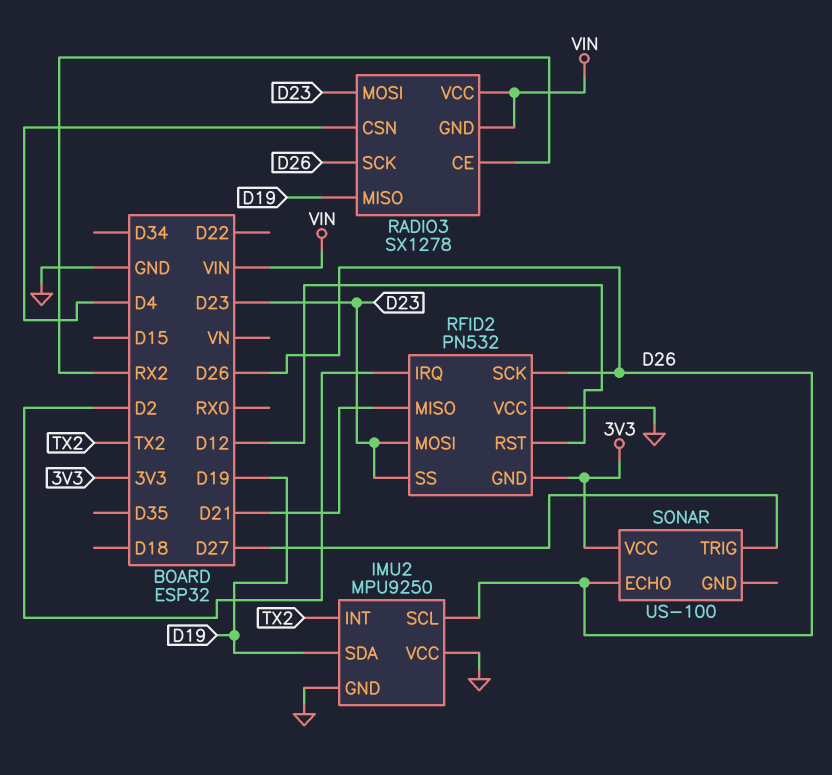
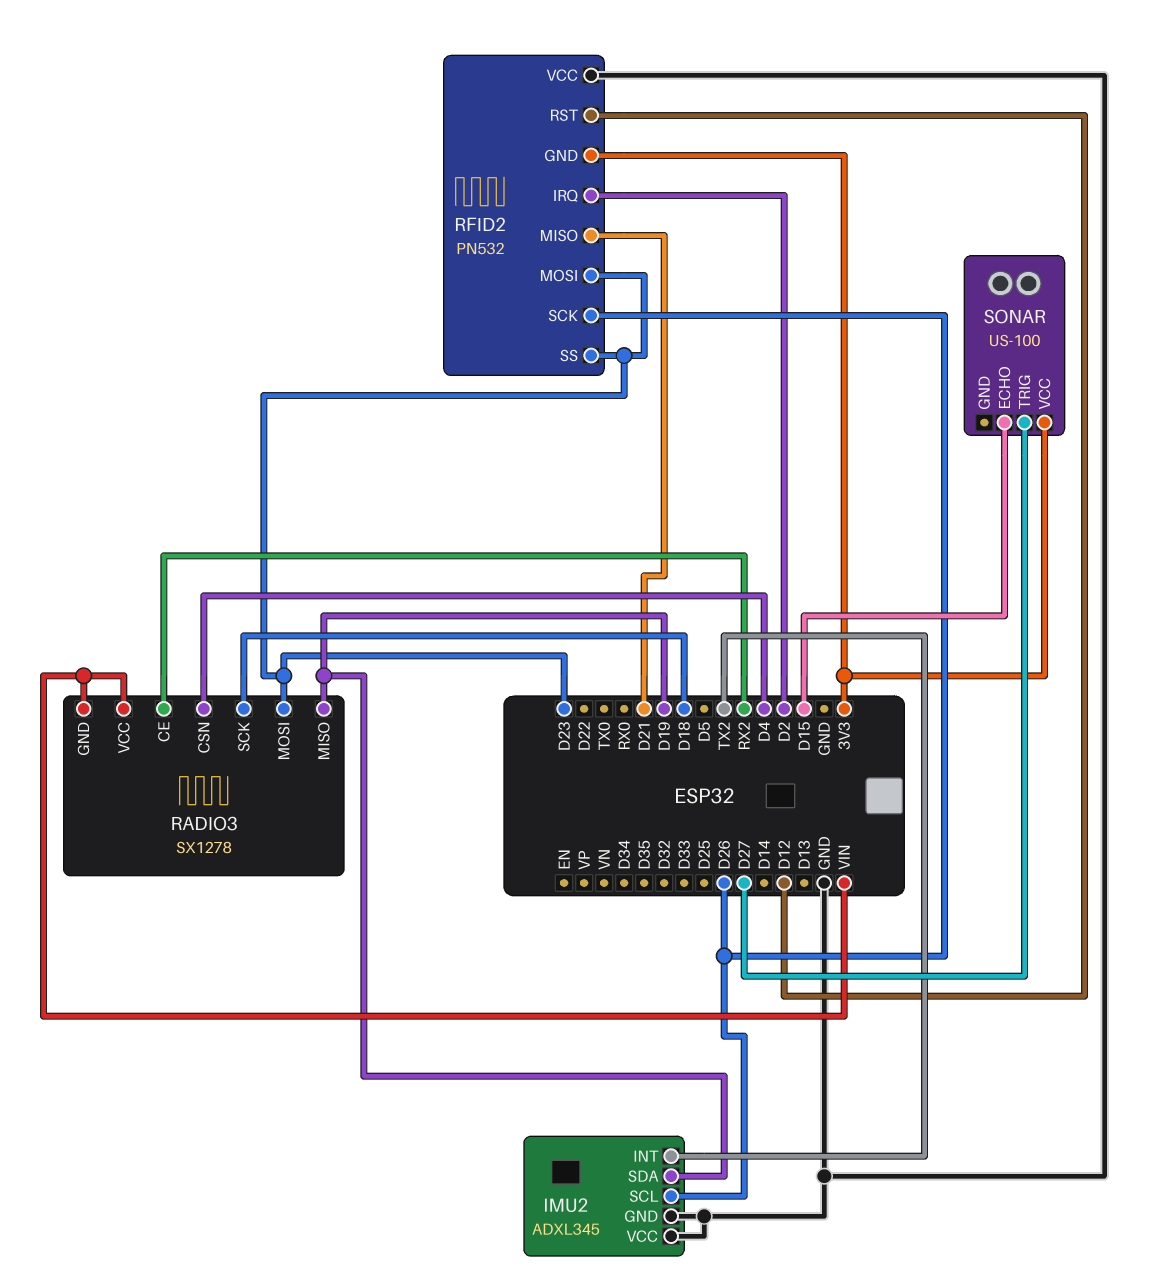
IMU2: MPU9250 -> ADXL345
RADIO3 pin SCK: D26 -> D18
SONAR pin ECHO: D26 -> D15

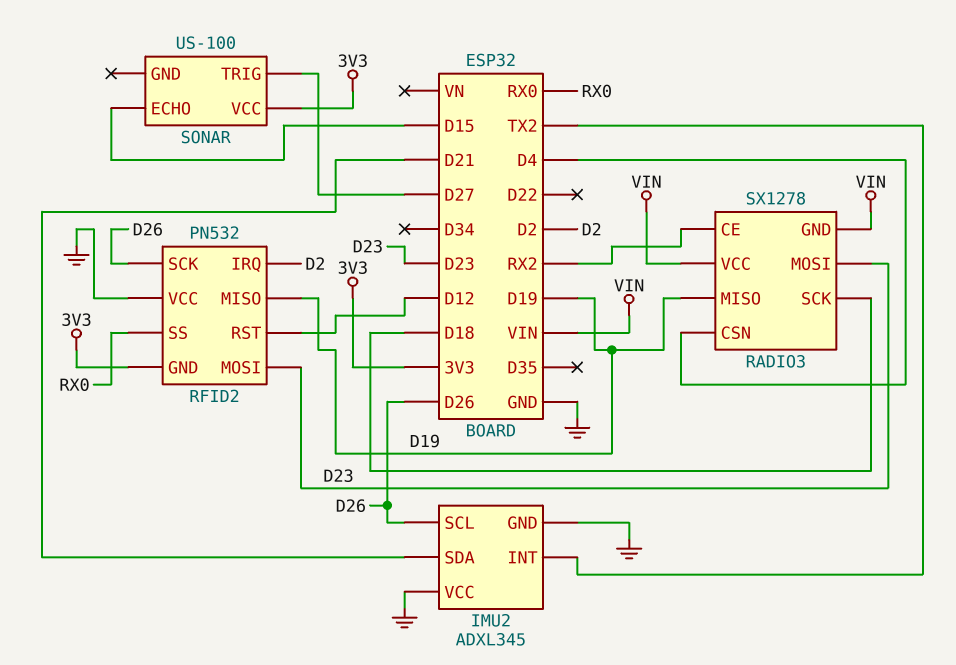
IMU2 pin SDA: D19 -> D21
RFID2 pin MISO: D21 -> D19
RFID2 pin SS: D23 -> RX0

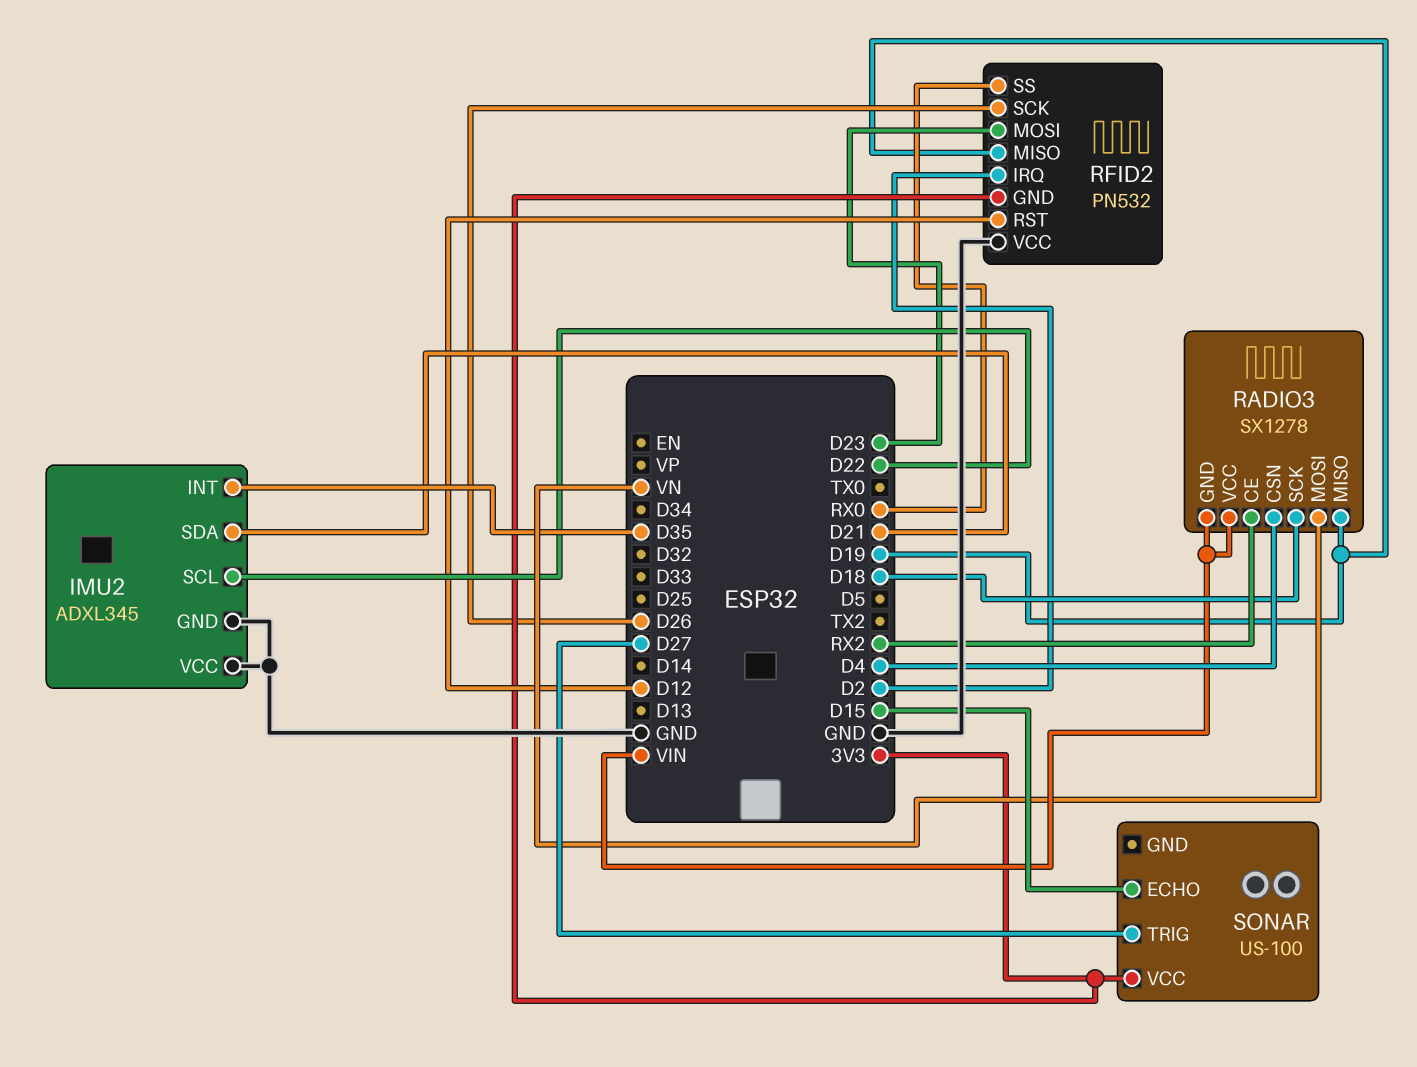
IMU2 pin INT: TX2 -> D35
IMU2 pin SCL: D26 -> D22
RADIO3 pin MOSI: D23 -> VN

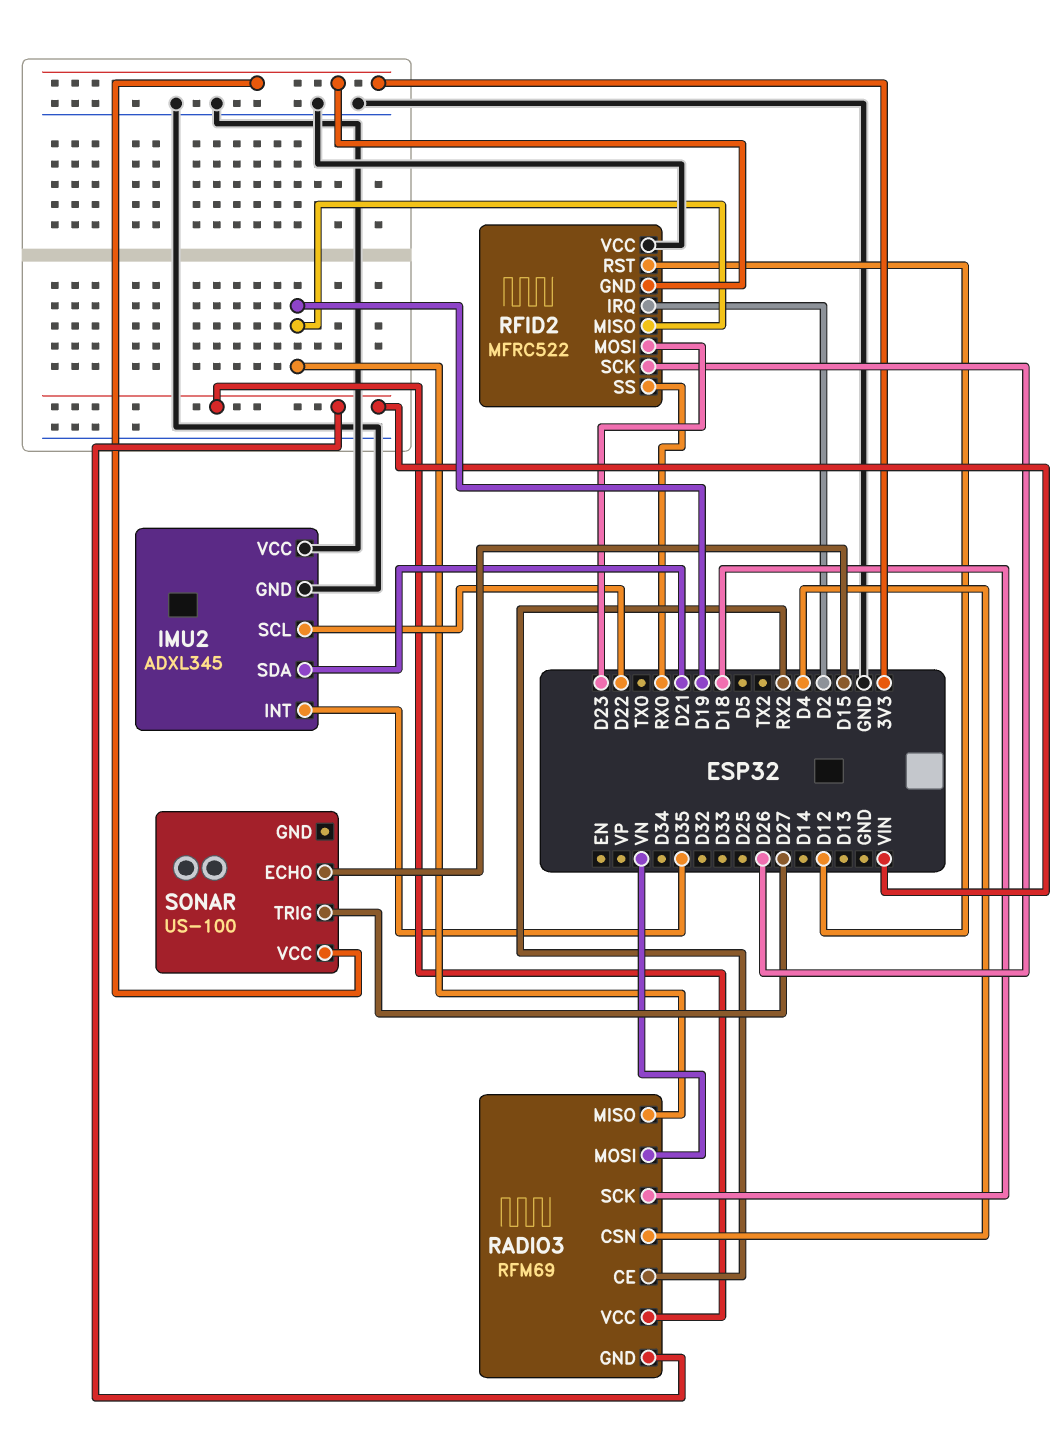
RADIO3: SX1278 -> RFM69
RFID2: PN532 -> MFRC522

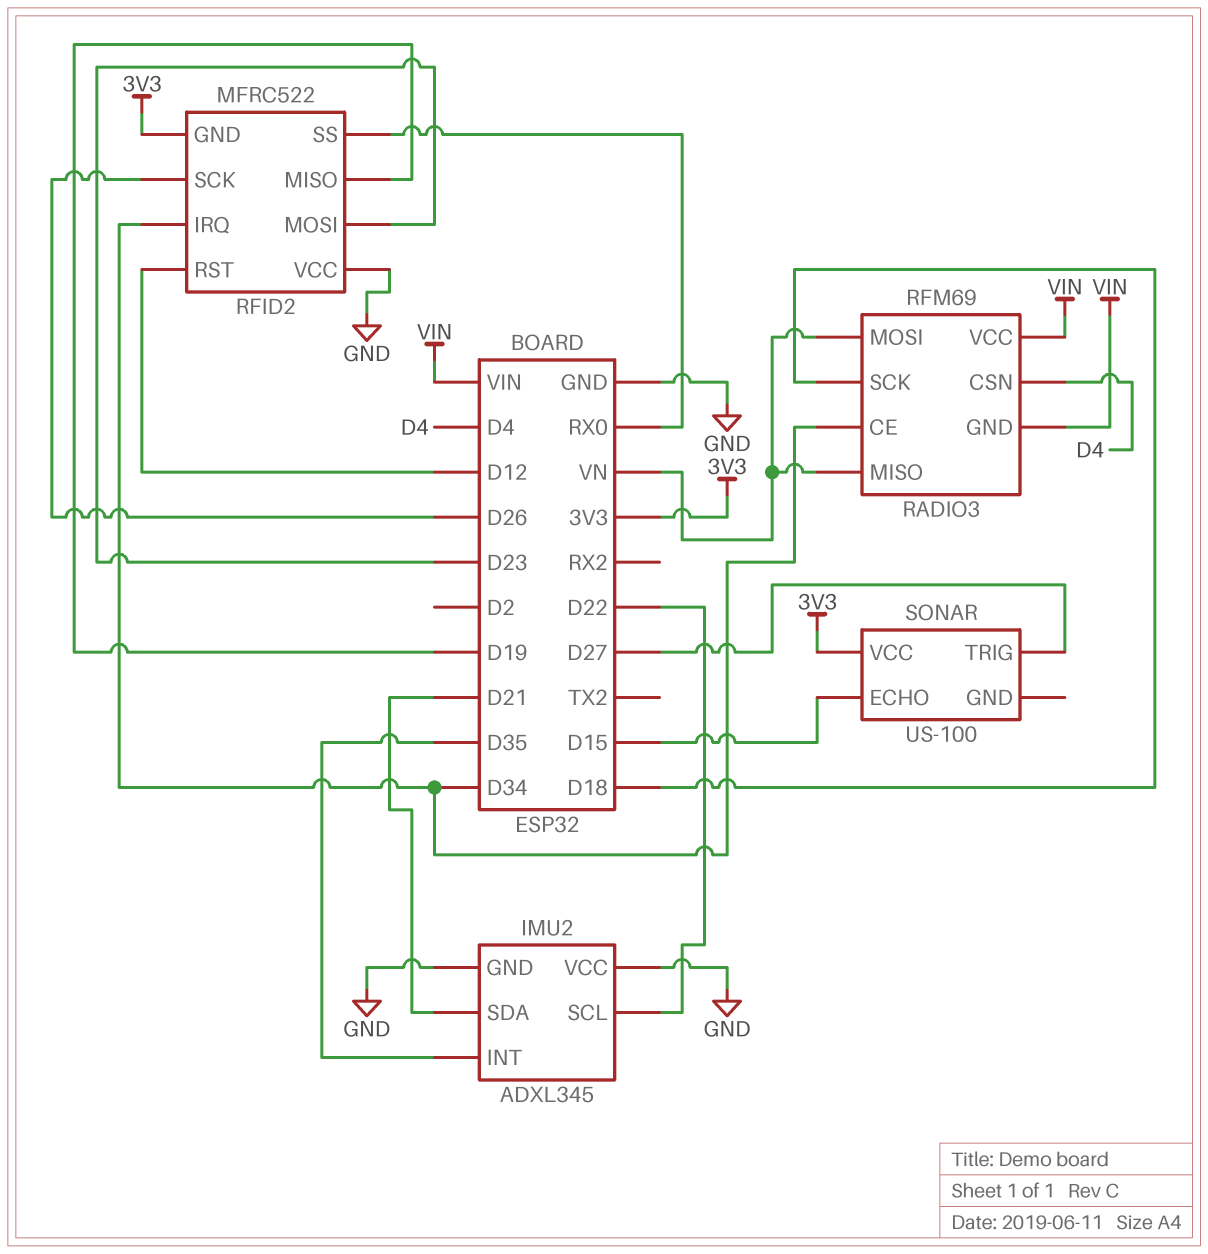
RADIO3 pin CE: RX2 -> D34
RADIO3 pin MISO: D19 -> VN
RFID2 pin IRQ: D2 -> D34

